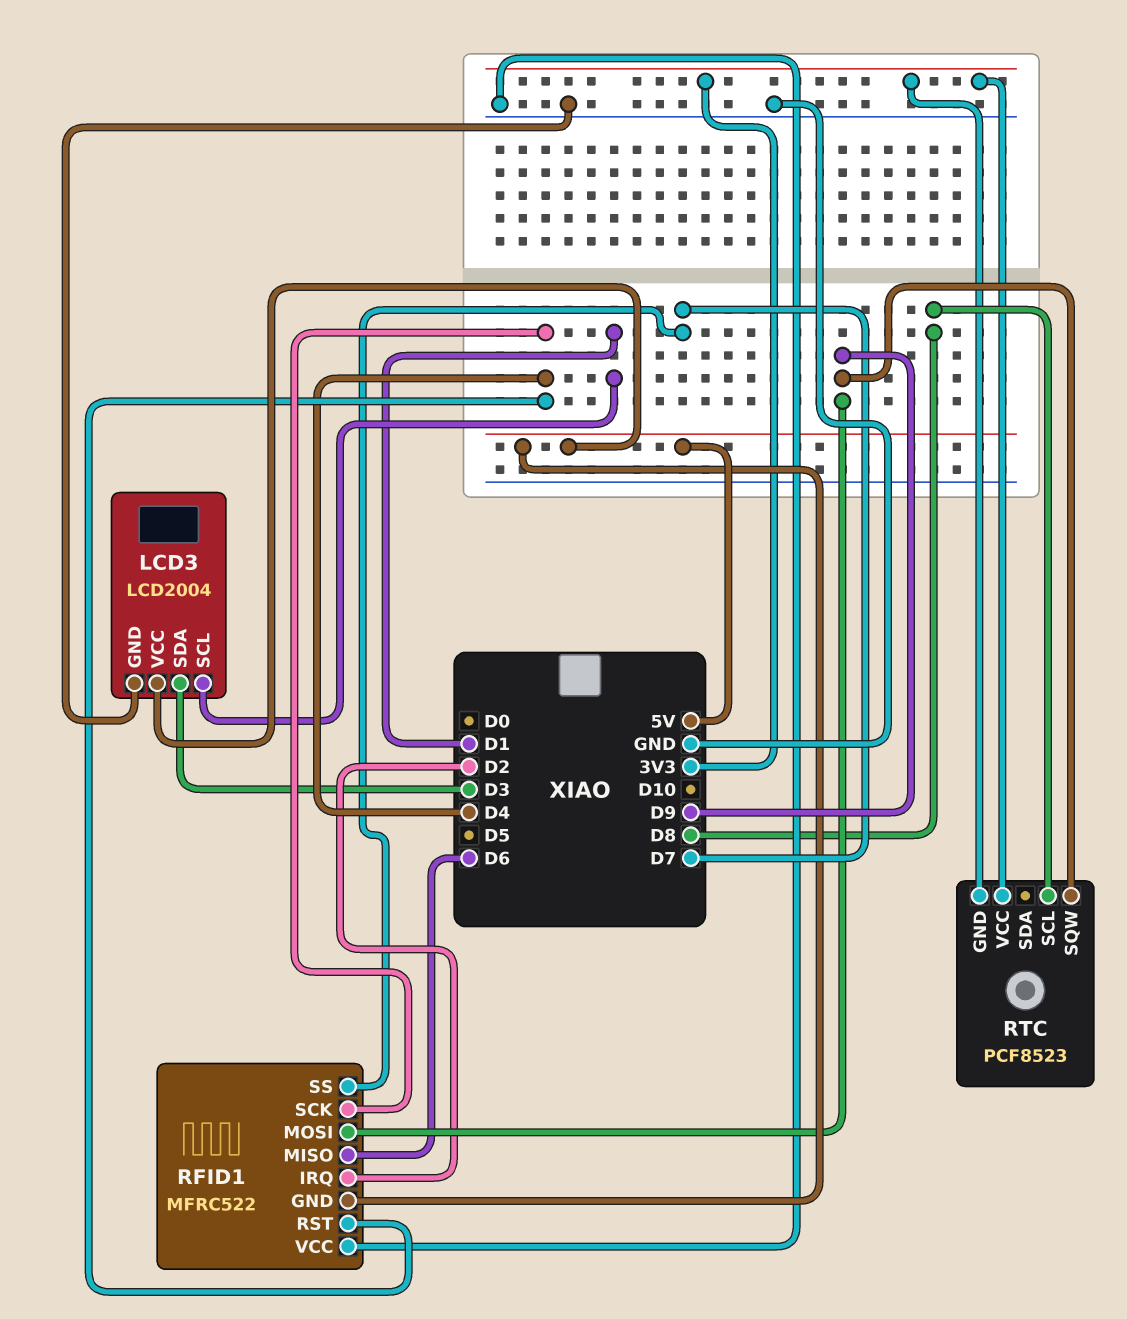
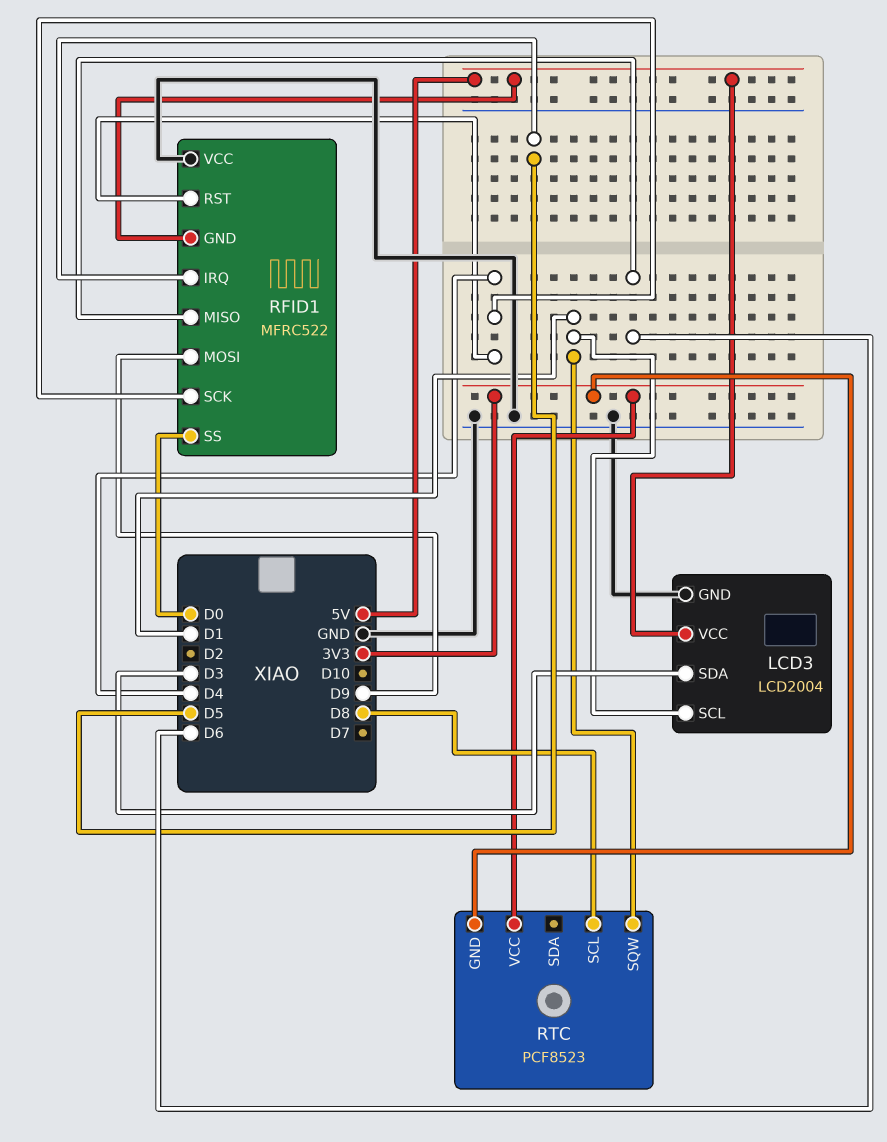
RFID1 pin IRQ: D2 -> D5
RFID1 pin SS: D7 -> D0
RTC pin SQW: D9 -> D1

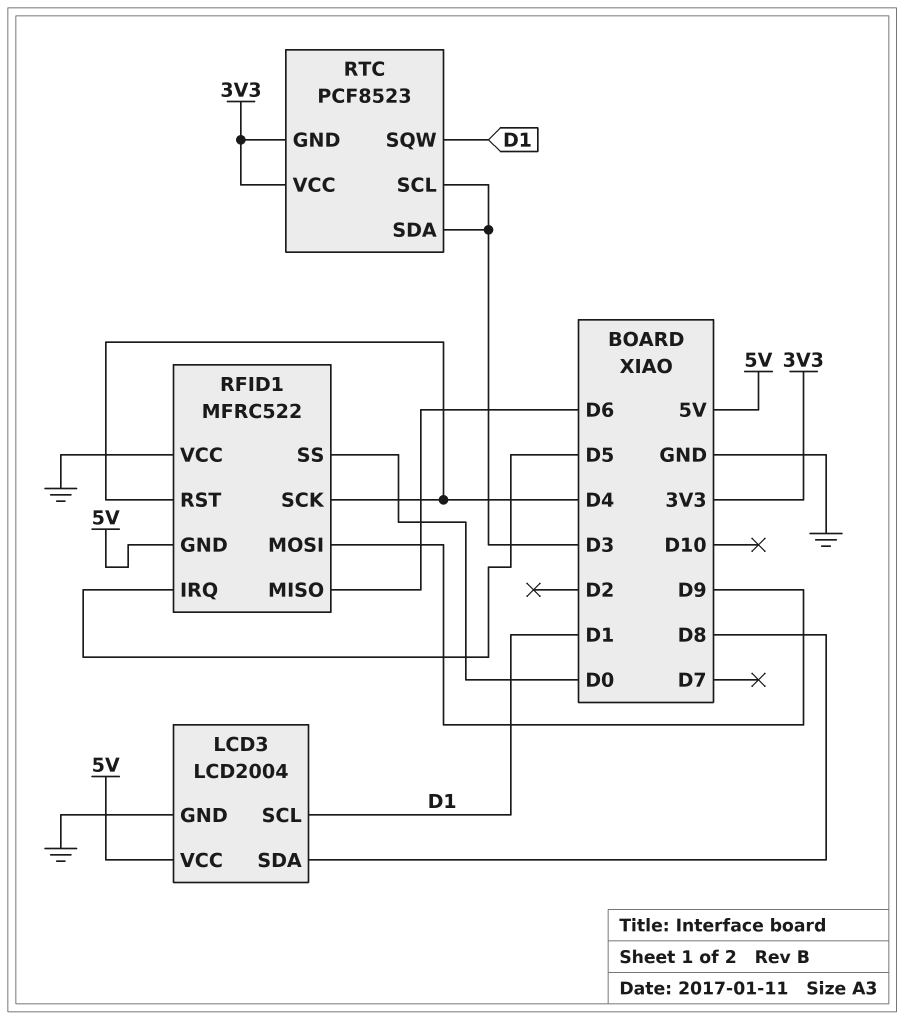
LCD3 pin SDA: D3 -> D8
RTC pin SCL: D8 -> D3
RTC pin SDA: none -> D3

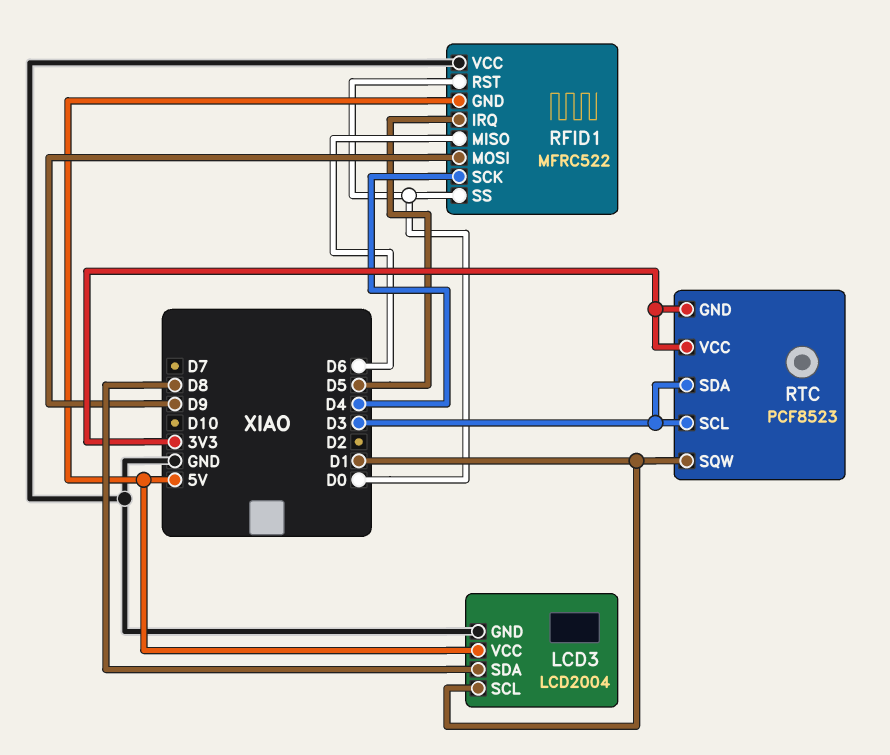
RFID1 pin RST: D4 -> D0

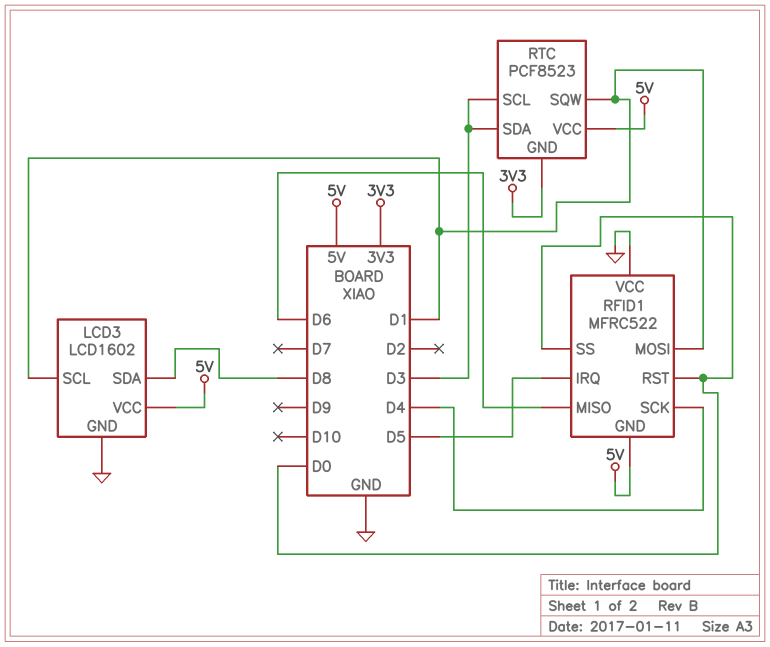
LCD3: LCD2004 -> LCD1602
RFID1 pin MOSI: D9 -> D1
RTC pin VCC: 3V3 -> 5V

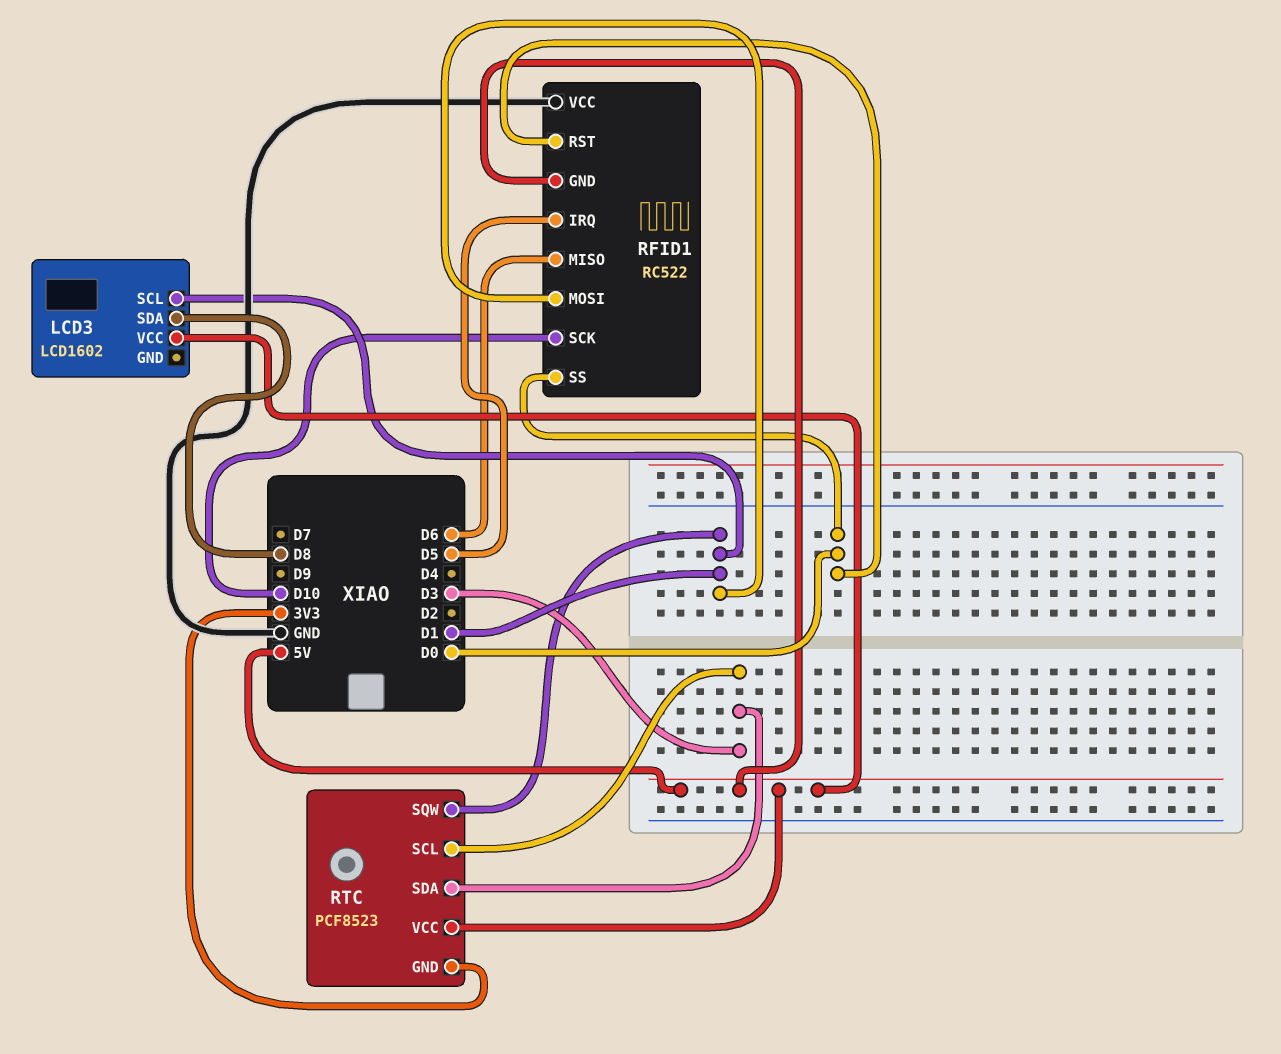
LCD3 pin GND: GND -> none
RFID1: MFRC522 -> RC522
RFID1 pin SCK: D4 -> D10

